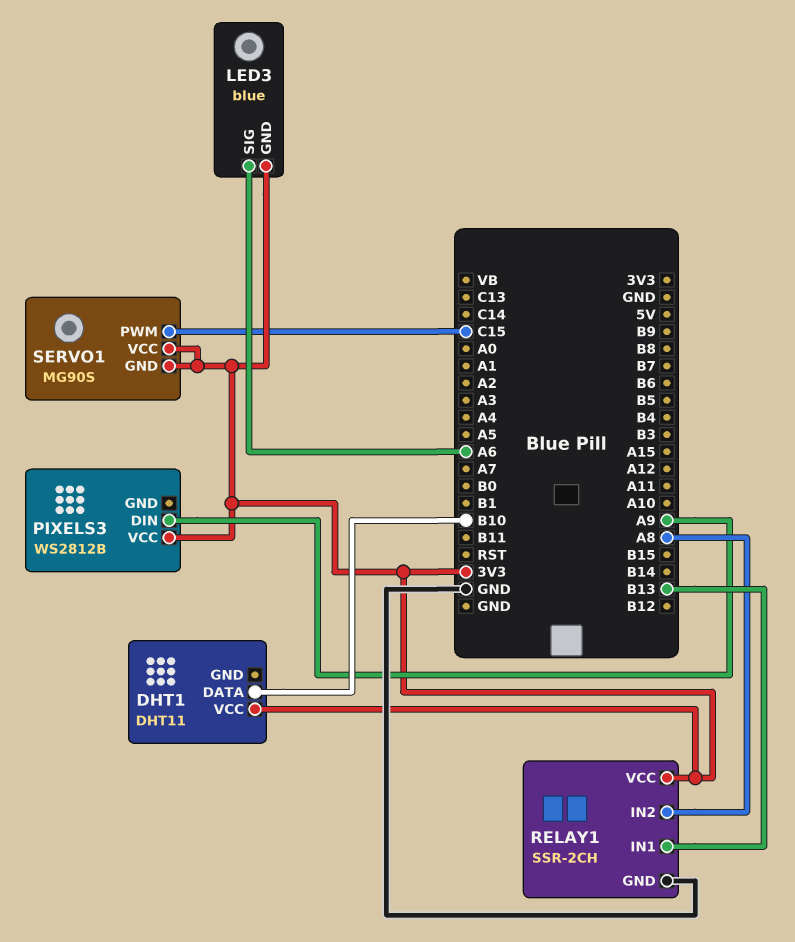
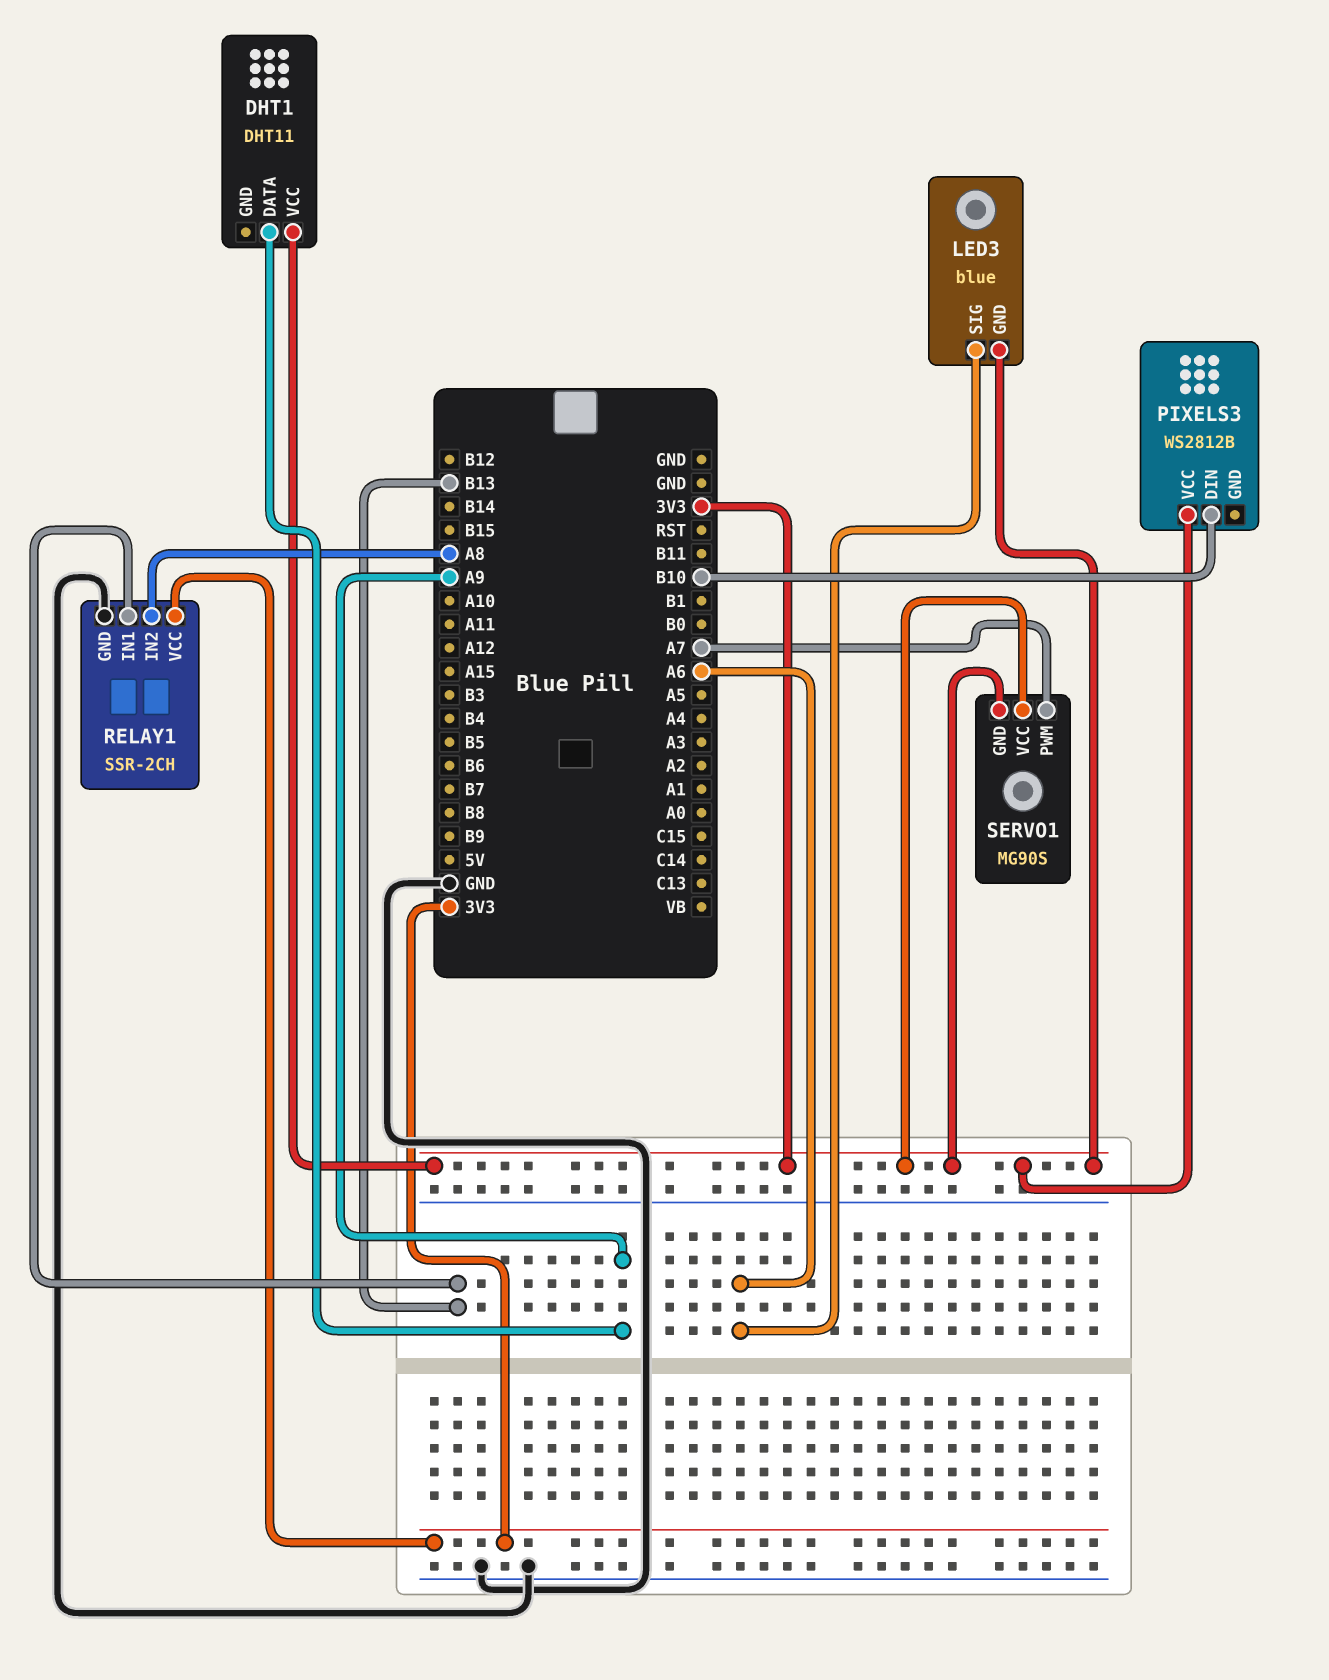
DHT1 pin DATA: B10 -> A9
PIXELS3 pin DIN: A9 -> B10
SERVO1 pin PWM: C15 -> A7

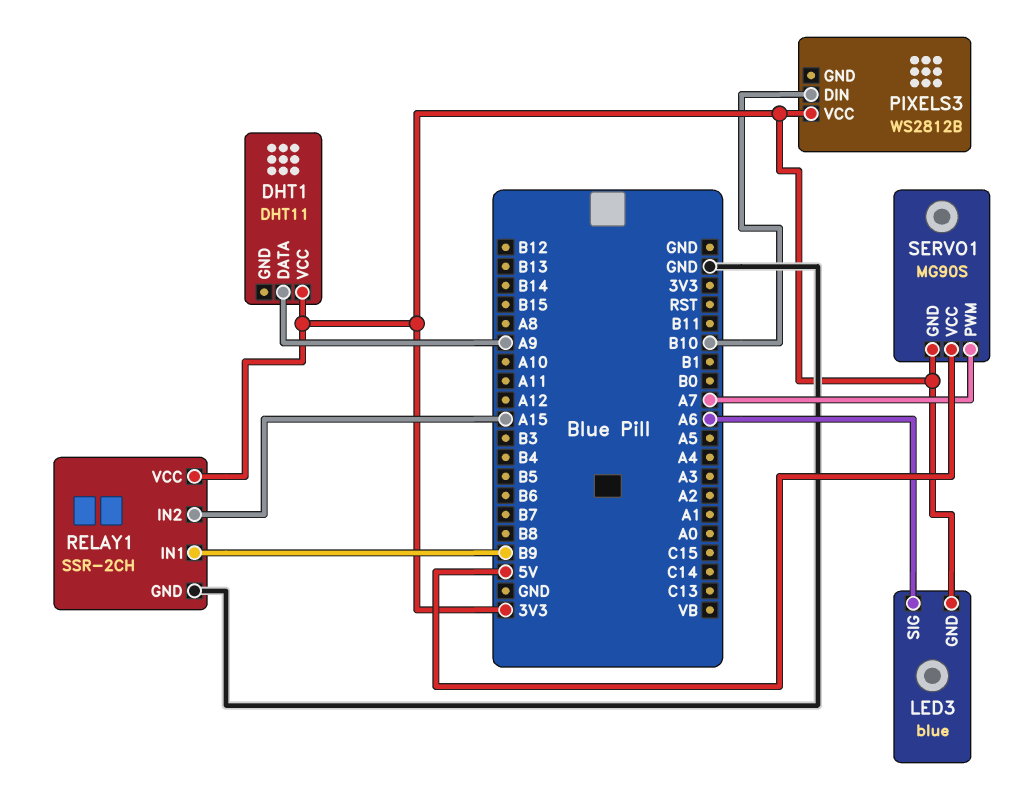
RELAY1 pin IN1: B13 -> B9
RELAY1 pin IN2: A8 -> A15
SERVO1 pin VCC: 3V3 -> 5V

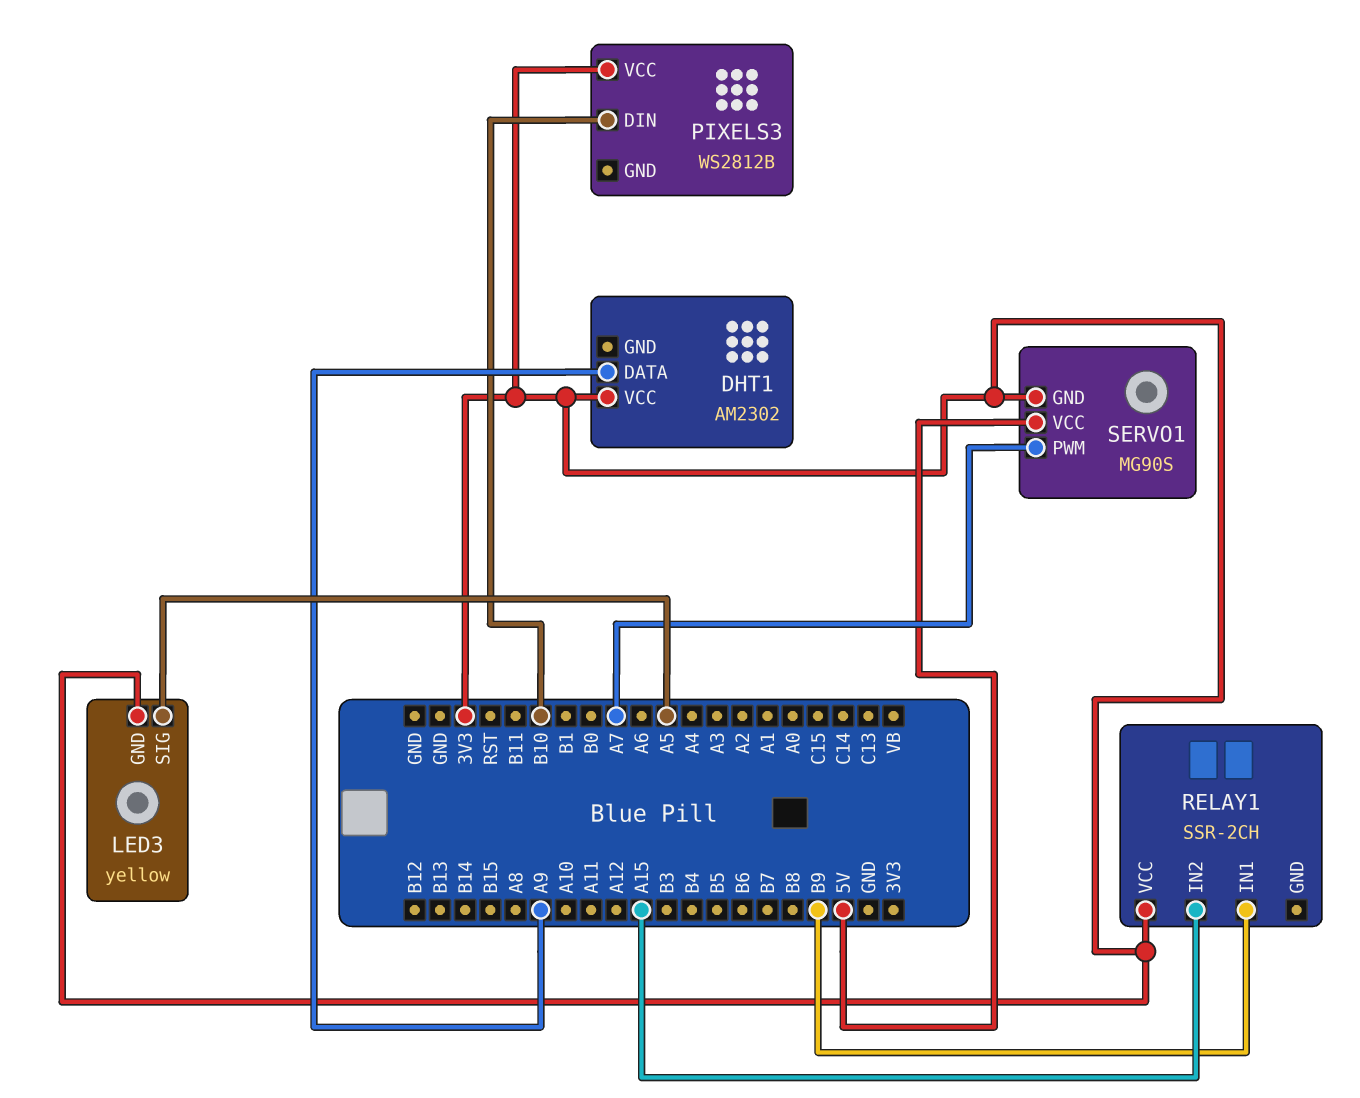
DHT1: DHT11 -> AM2302
LED3: blue -> yellow
LED3 pin SIG: A6 -> A5
RELAY1 pin GND: GND -> none

